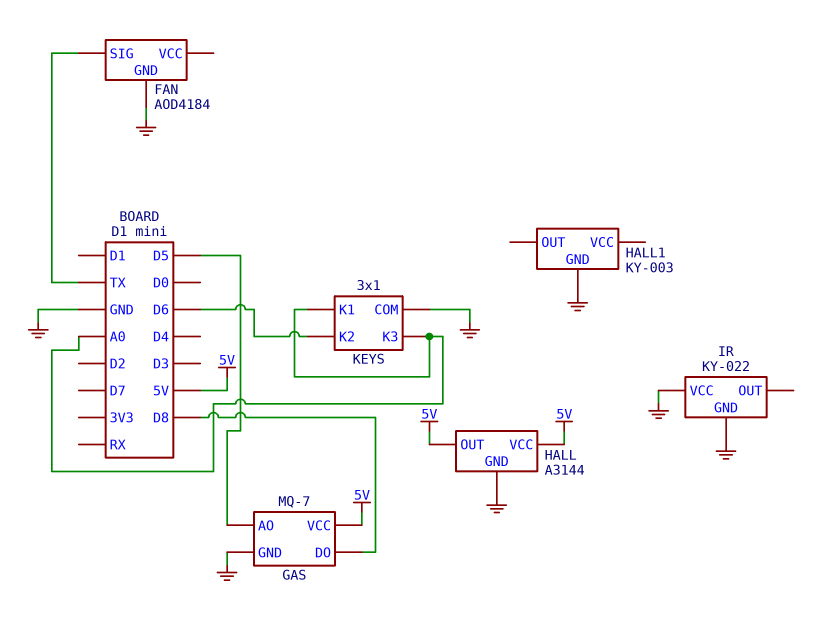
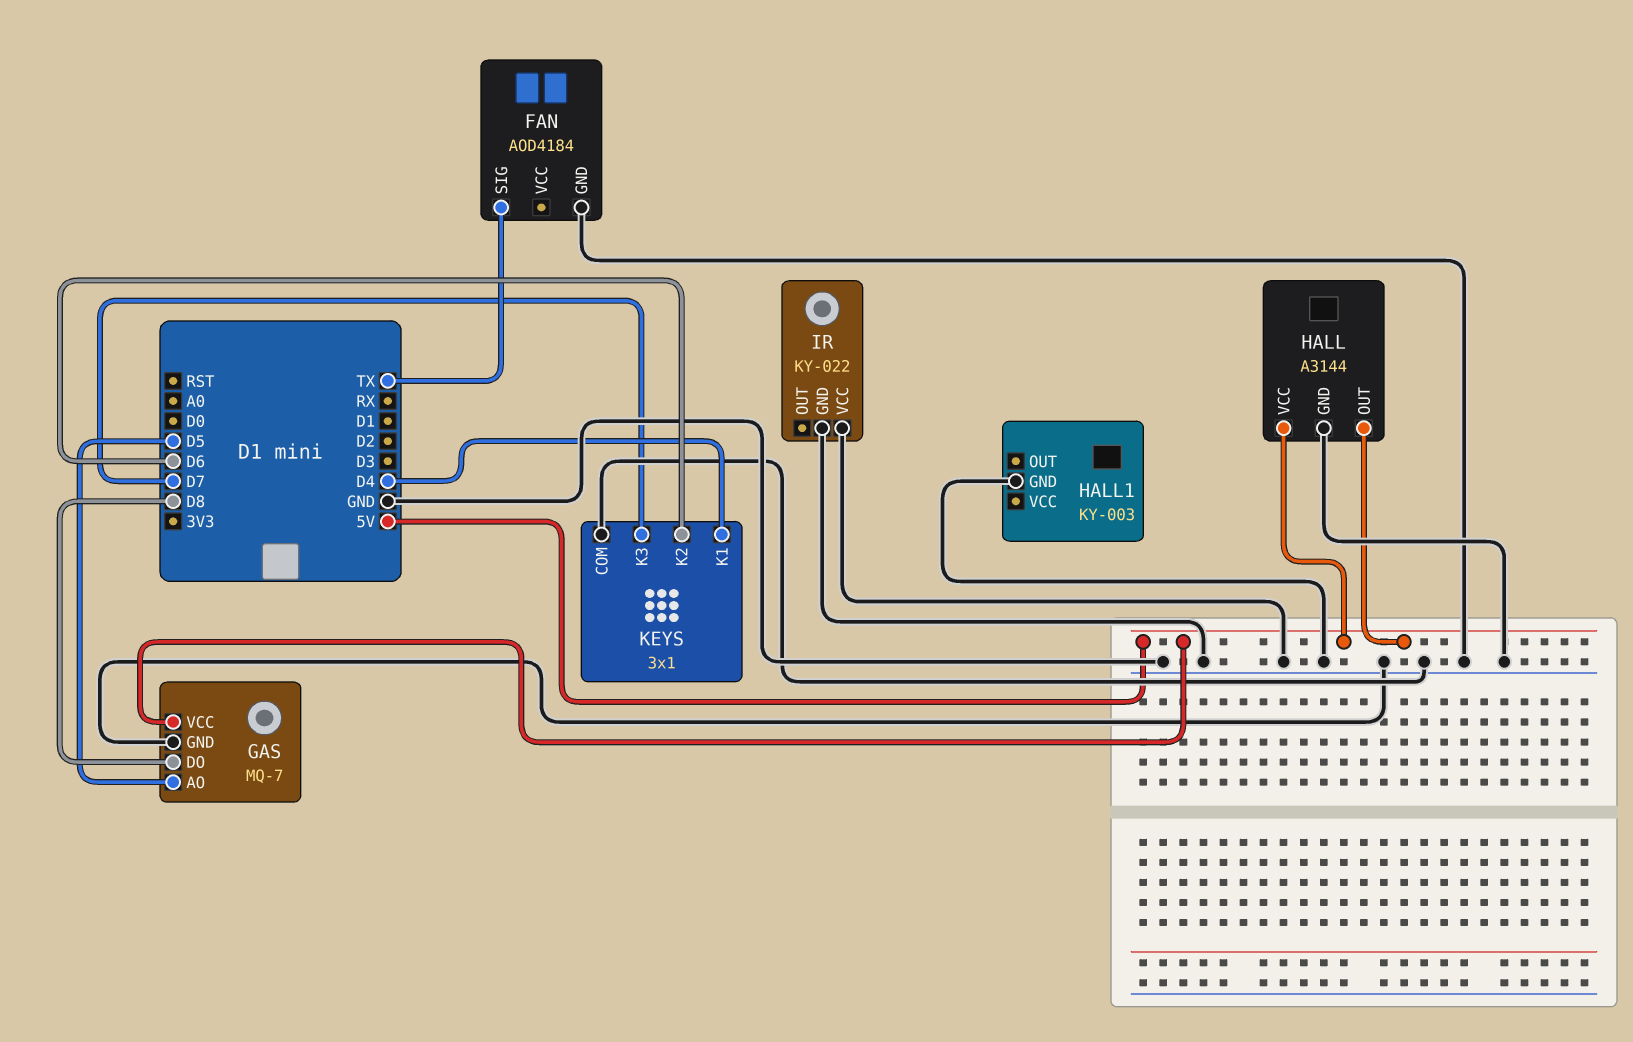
KEYS pin K1: A0 -> D4
KEYS pin K3: A0 -> D7

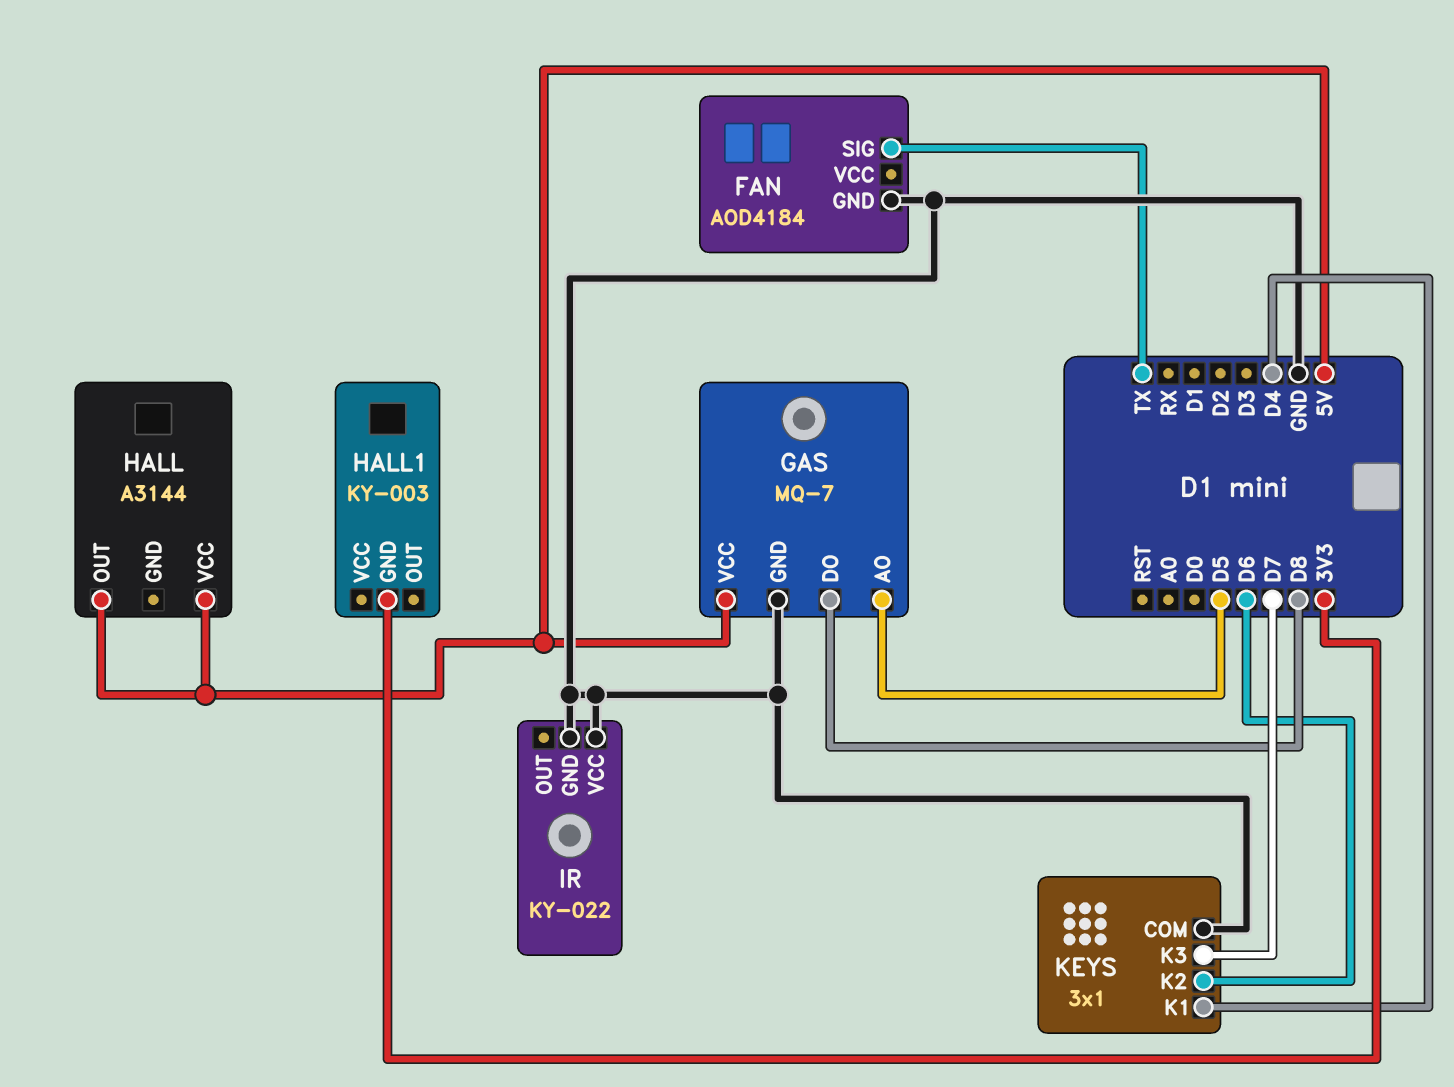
HALL pin GND: GND -> none
HALL1 pin GND: GND -> 3V3

